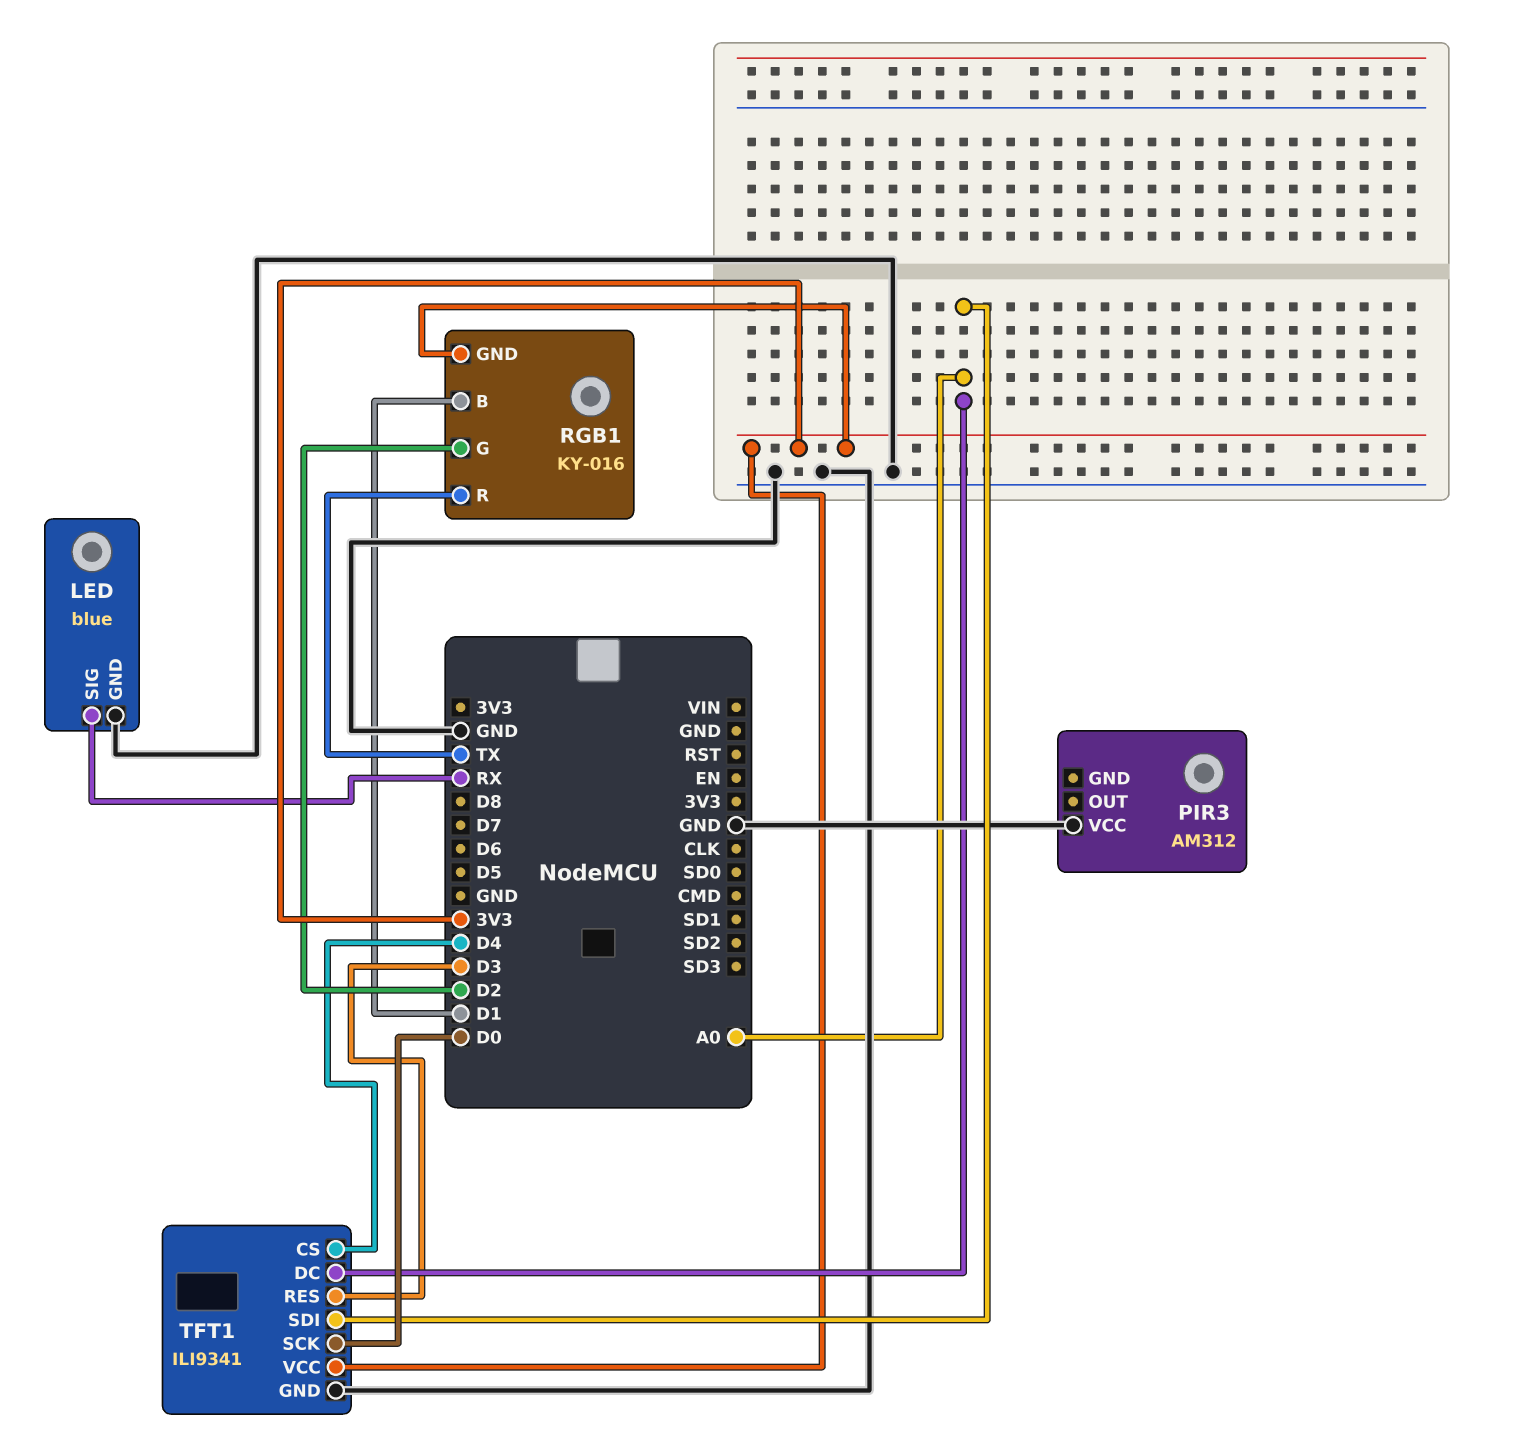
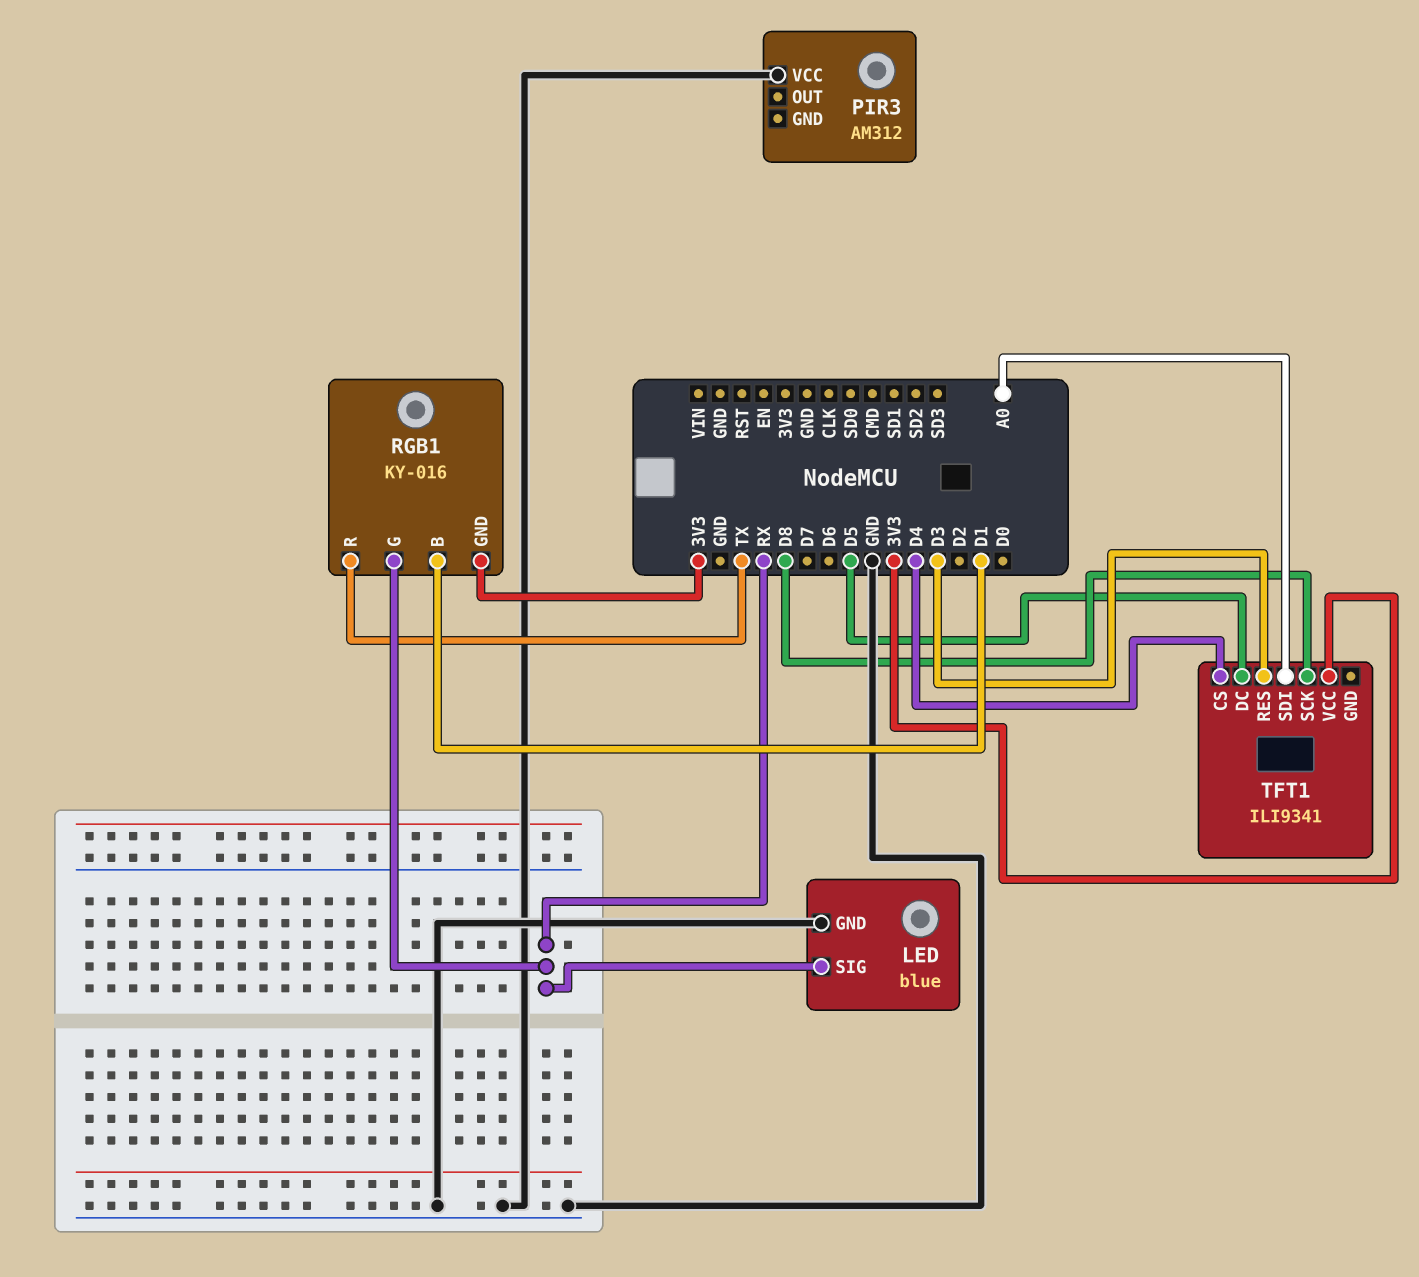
RGB1 pin G: D2 -> RX
TFT1 pin DC: A0 -> D5
TFT1 pin GND: GND -> none
TFT1 pin SCK: D0 -> D8

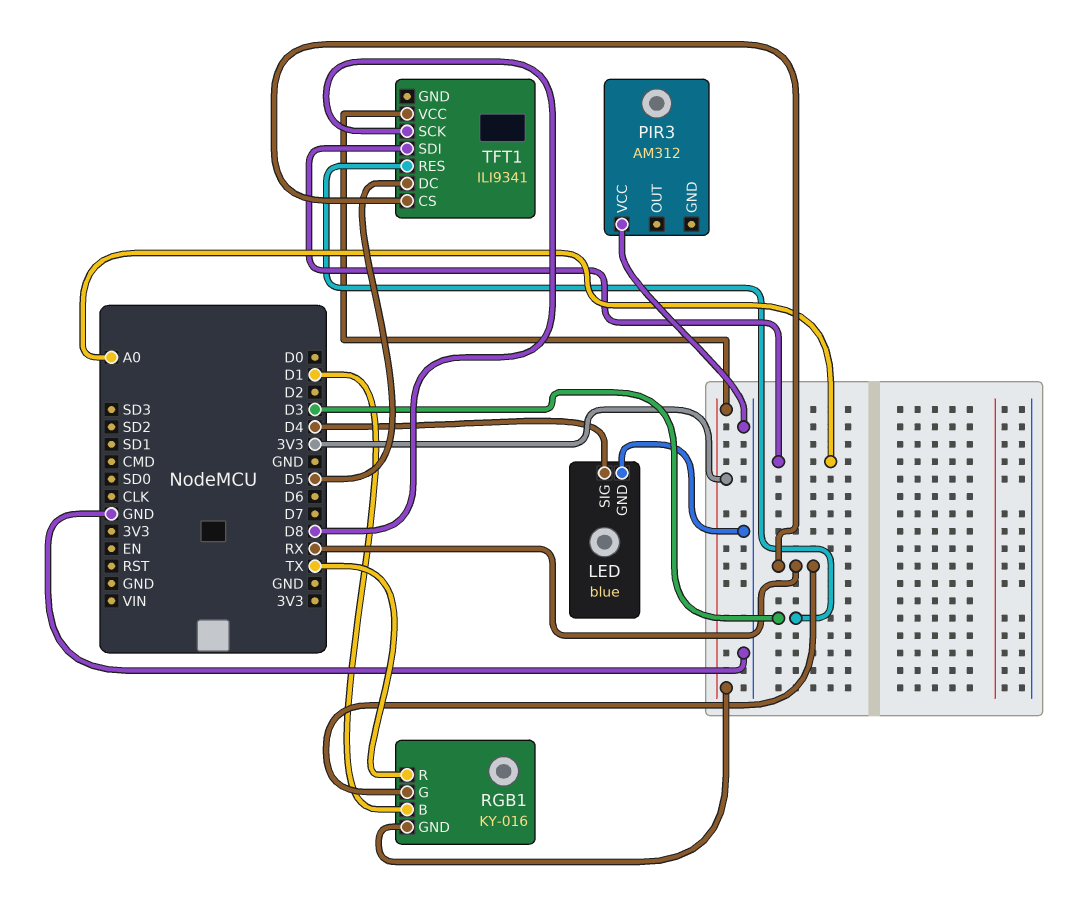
LED pin SIG: RX -> D4
TFT1 pin CS: D4 -> RX

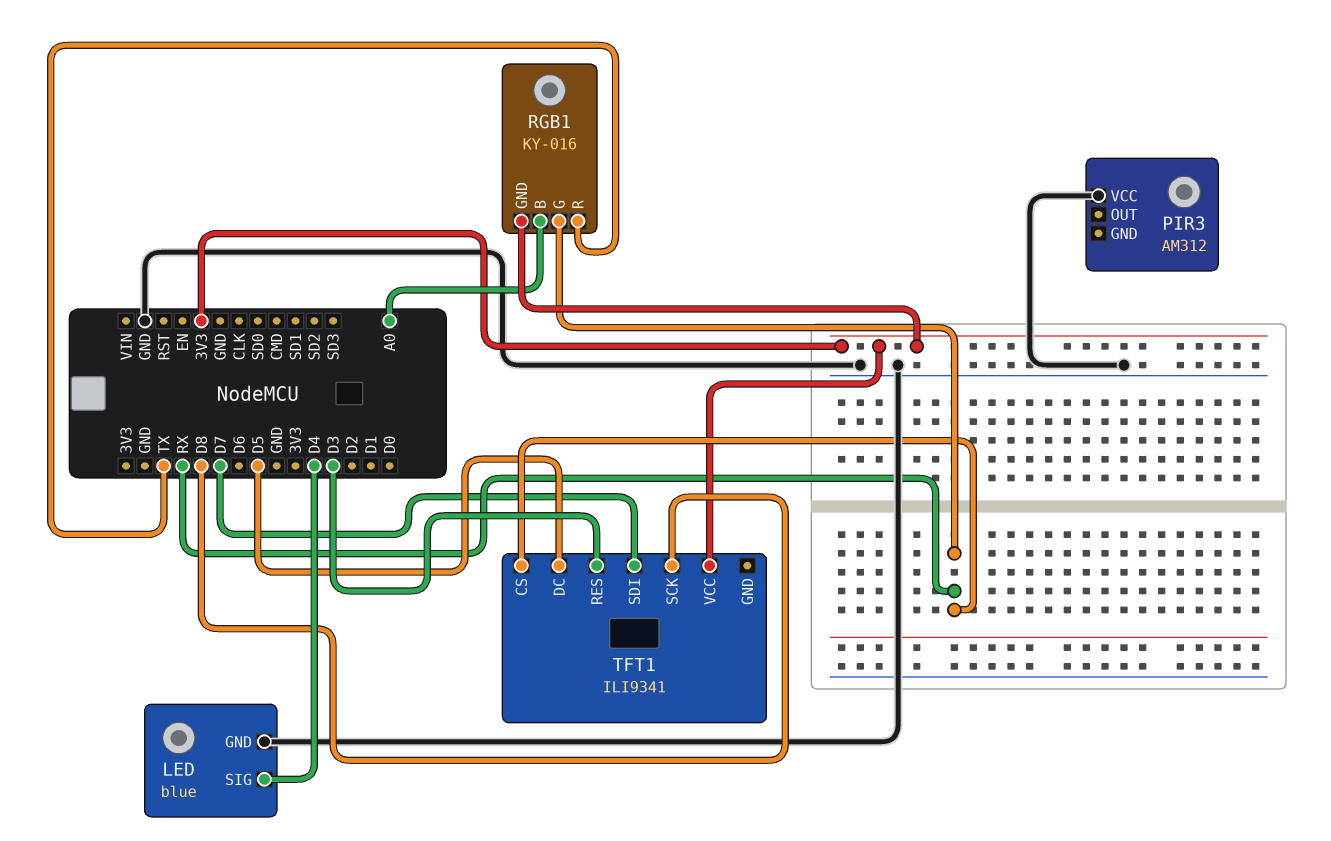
RGB1 pin B: D1 -> A0
TFT1 pin SDI: A0 -> D7

